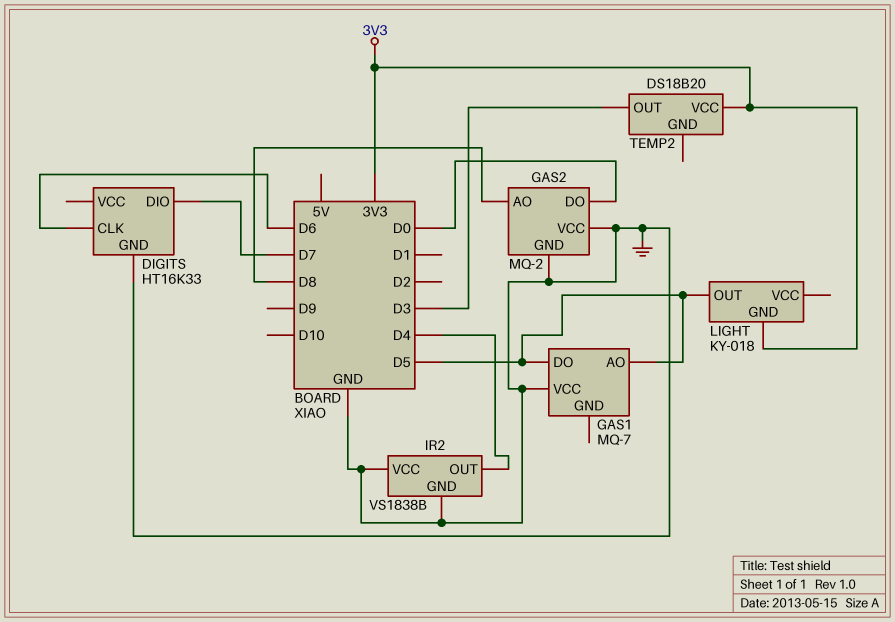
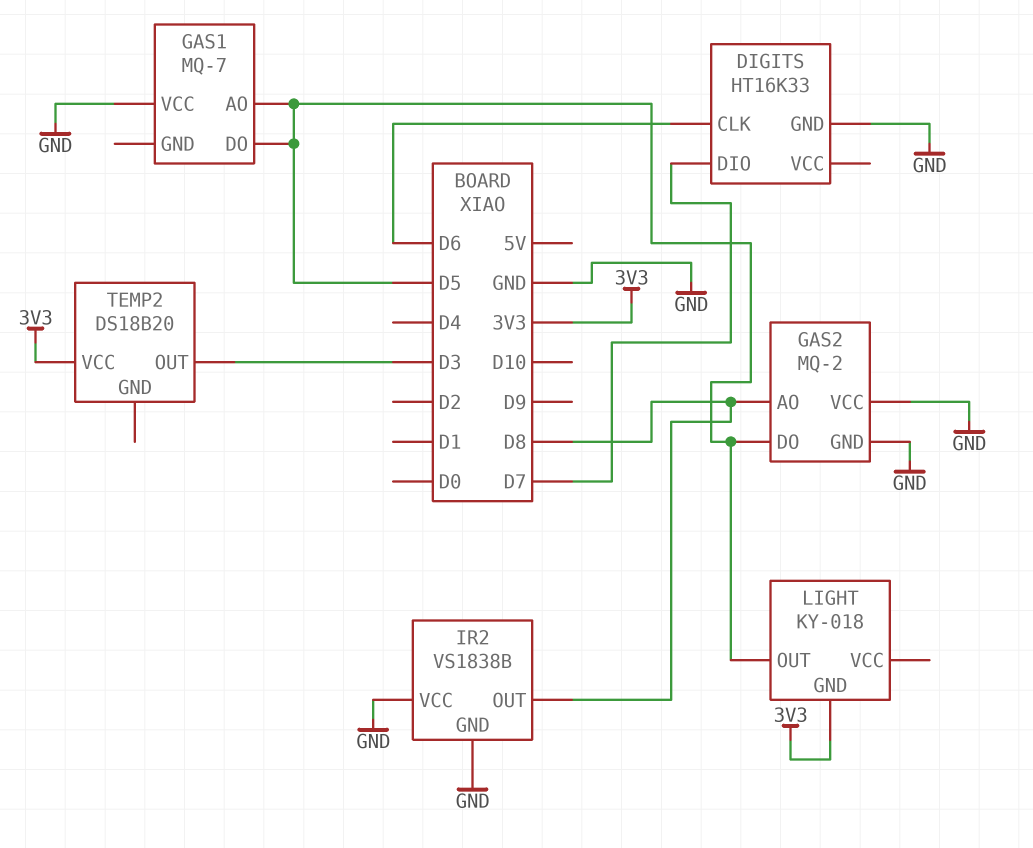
GAS2 pin DO: D0 -> D5
IR2 pin OUT: D4 -> D8

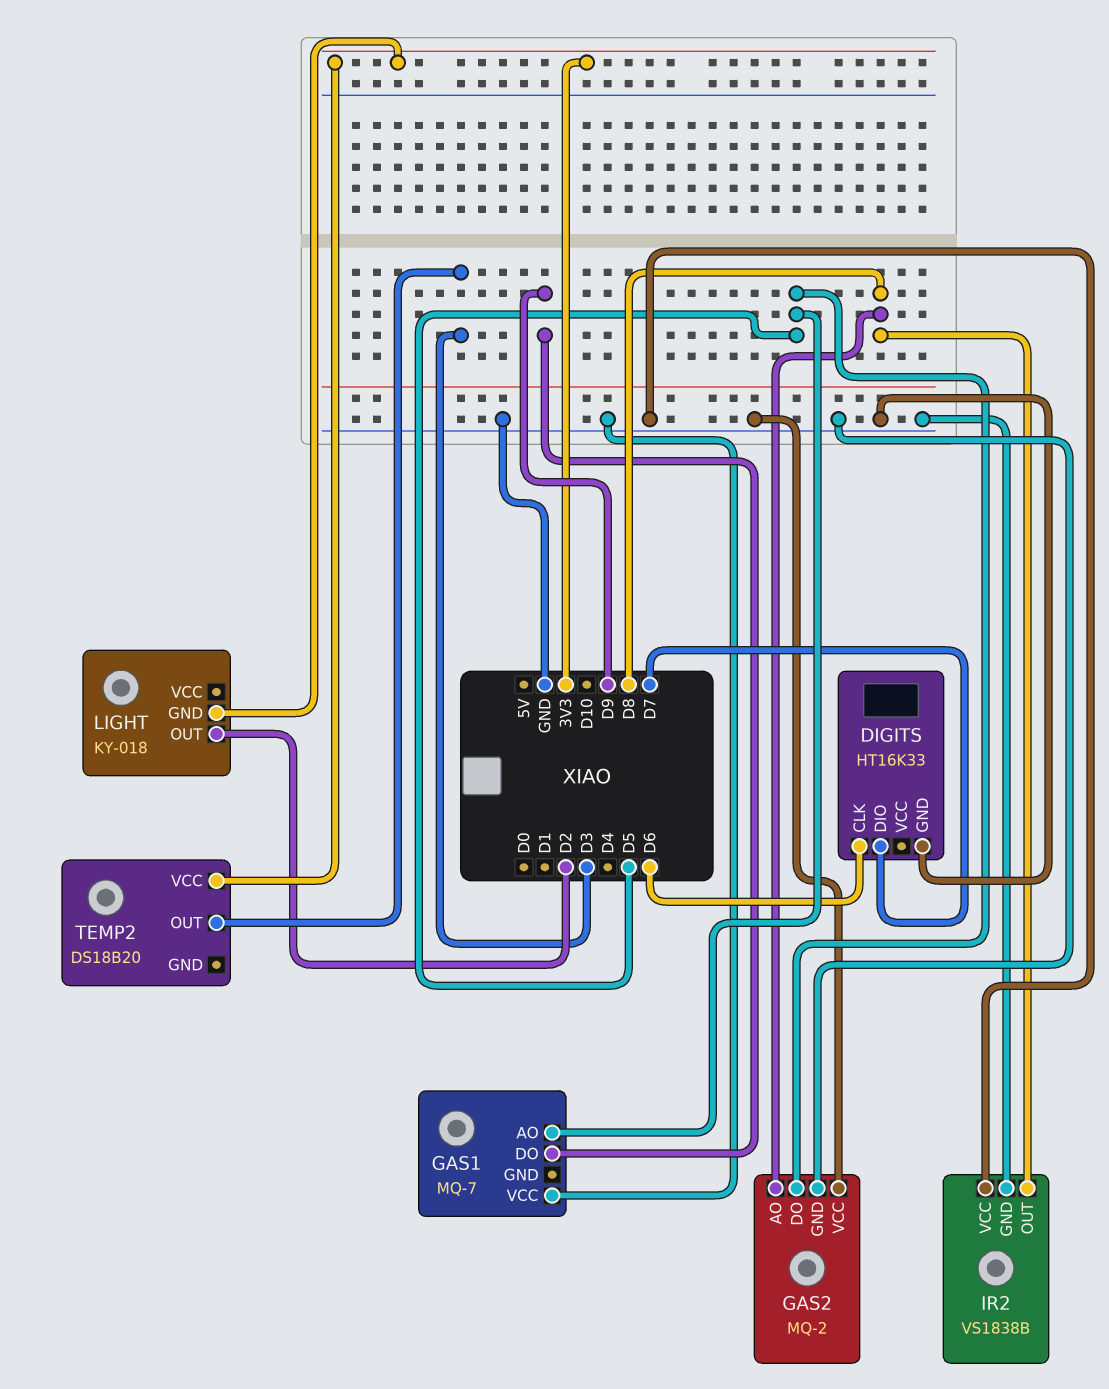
GAS1 pin DO: D5 -> D9
LIGHT pin OUT: D5 -> D2

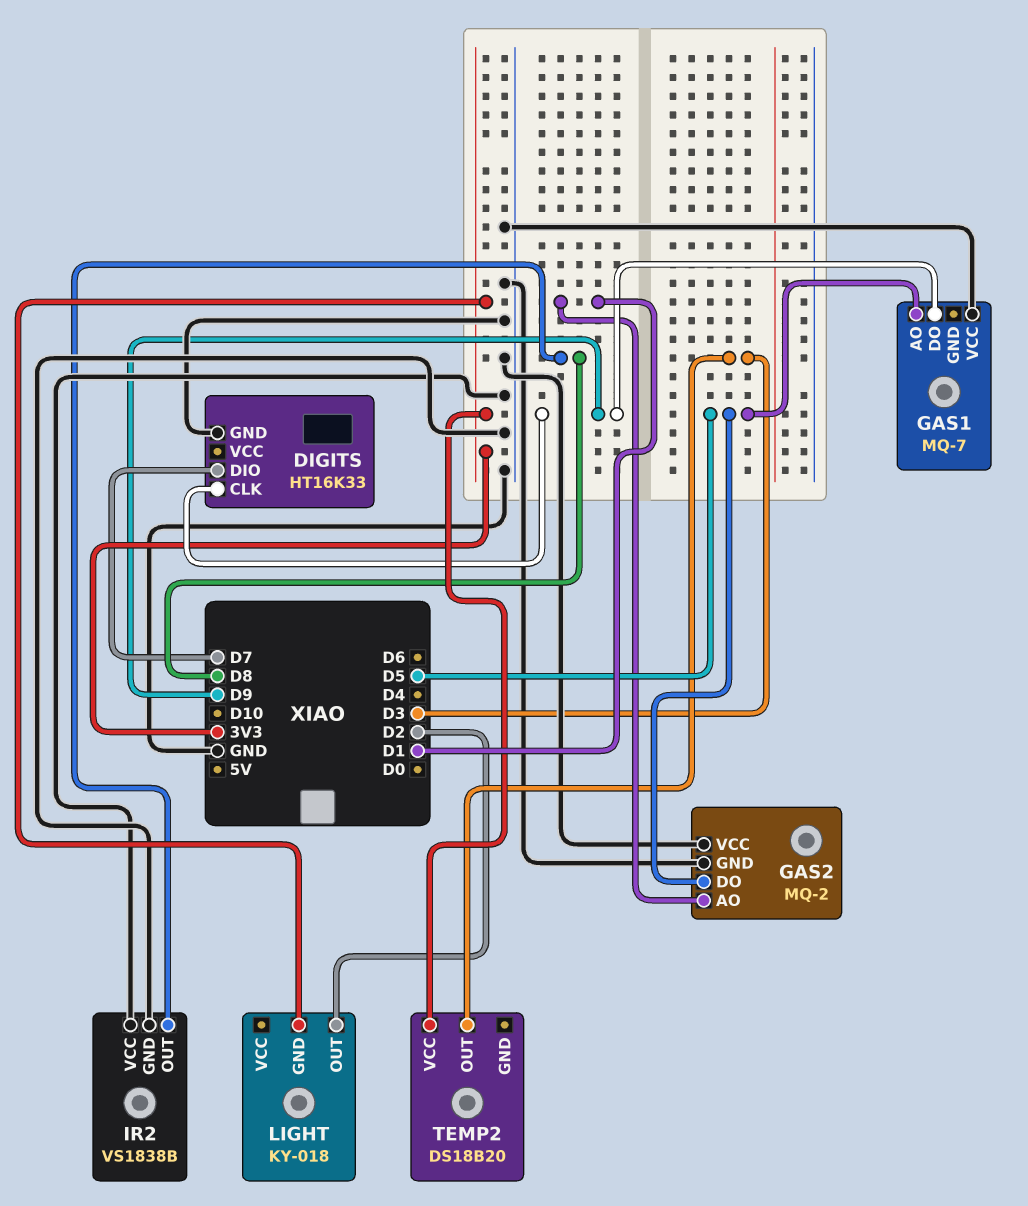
DIGITS pin CLK: D6 -> D9
GAS2 pin AO: D8 -> D1

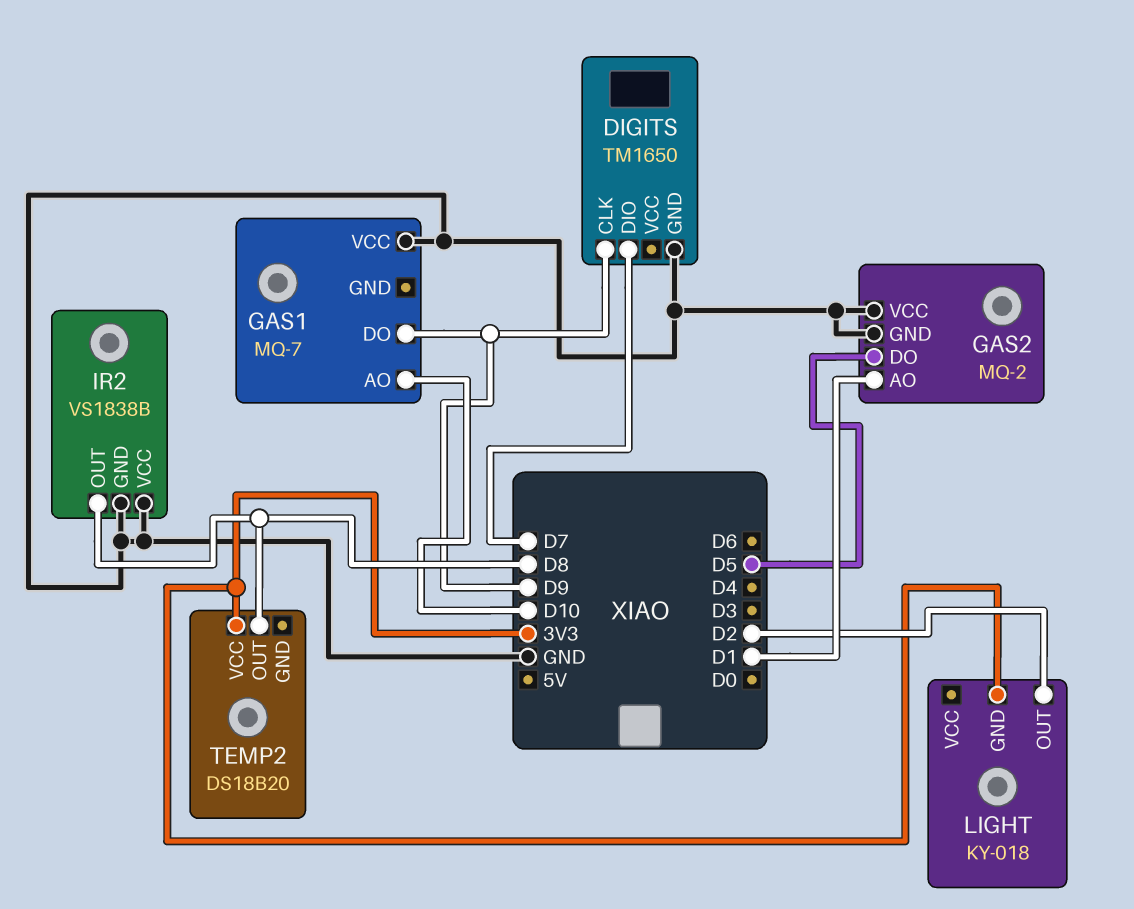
DIGITS: HT16K33 -> TM1650
GAS1 pin AO: D5 -> D10
TEMP2 pin OUT: D3 -> D8

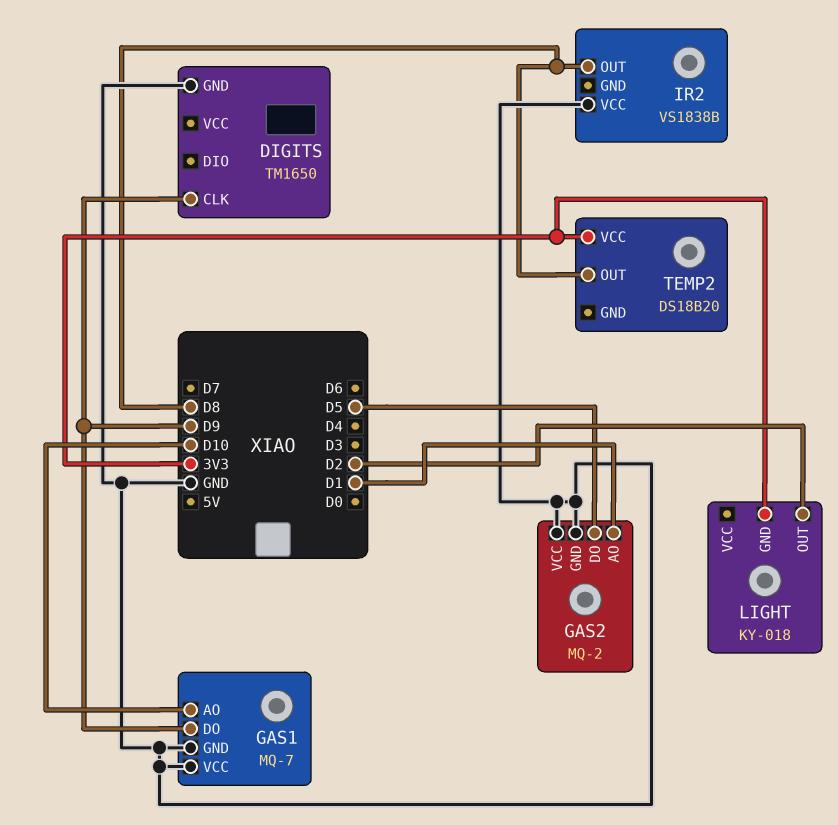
DIGITS pin DIO: D7 -> none
GAS1 pin GND: none -> GND
IR2 pin GND: GND -> none

